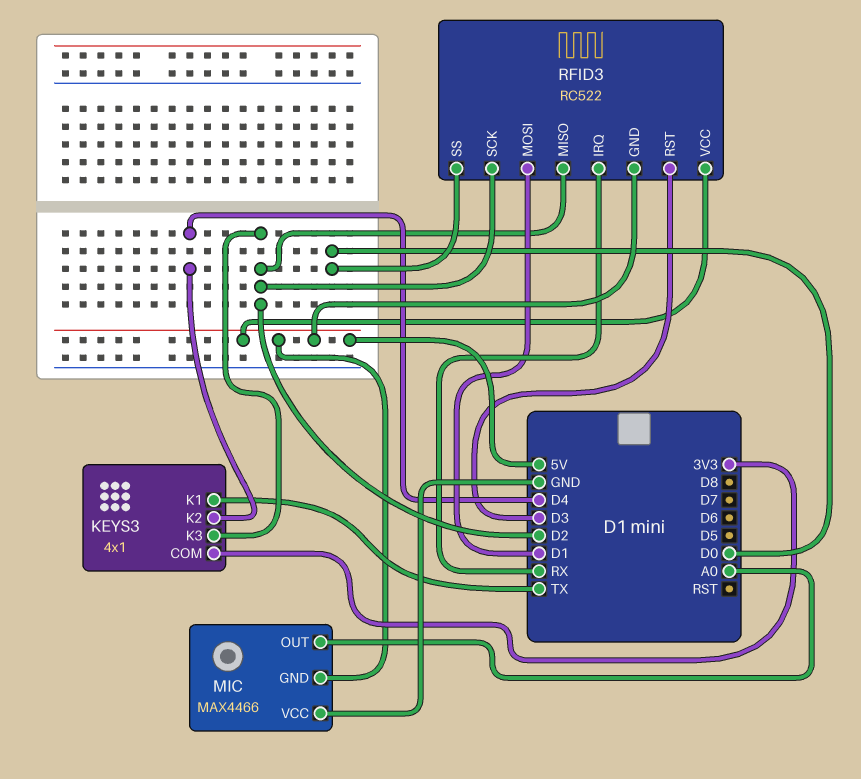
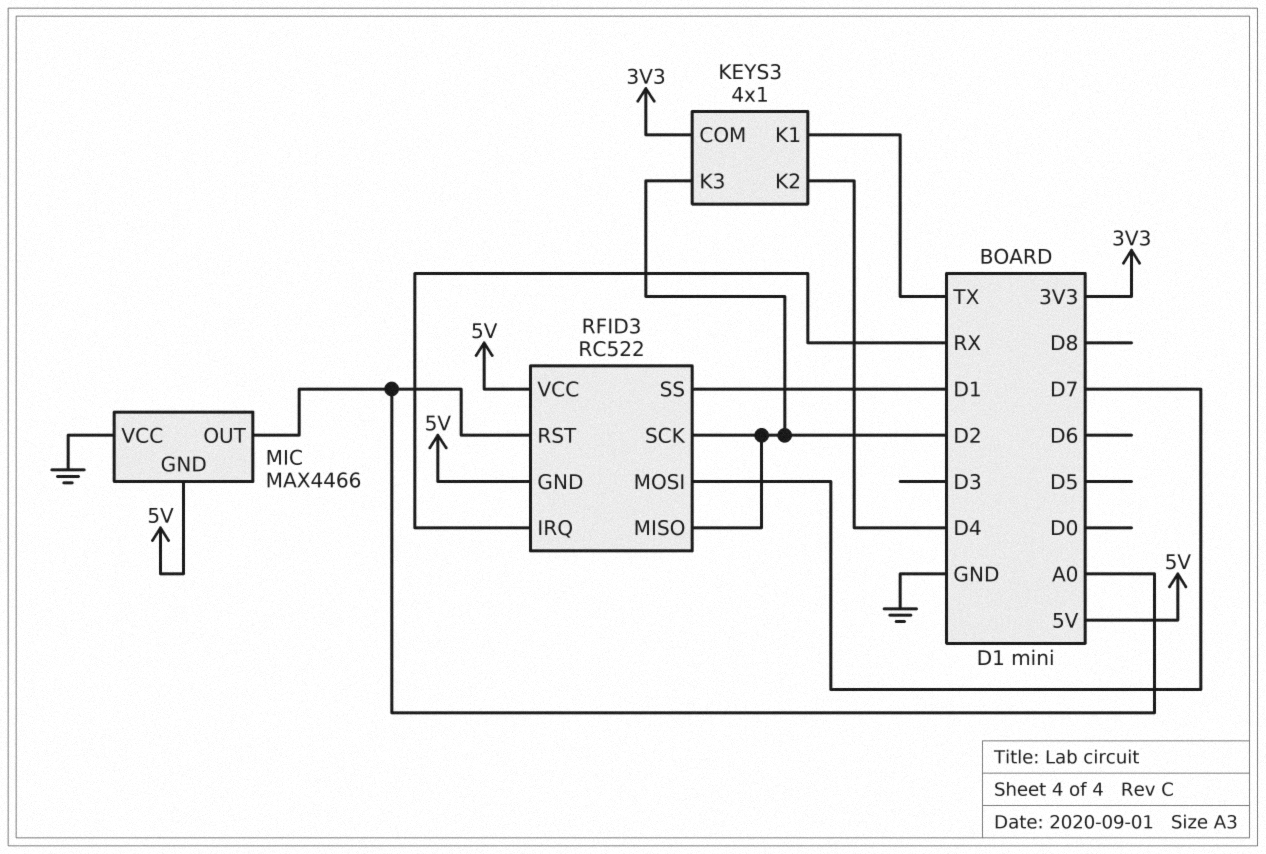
RFID3 pin MOSI: D1 -> D7
RFID3 pin RST: D3 -> A0
RFID3 pin SS: D0 -> D1

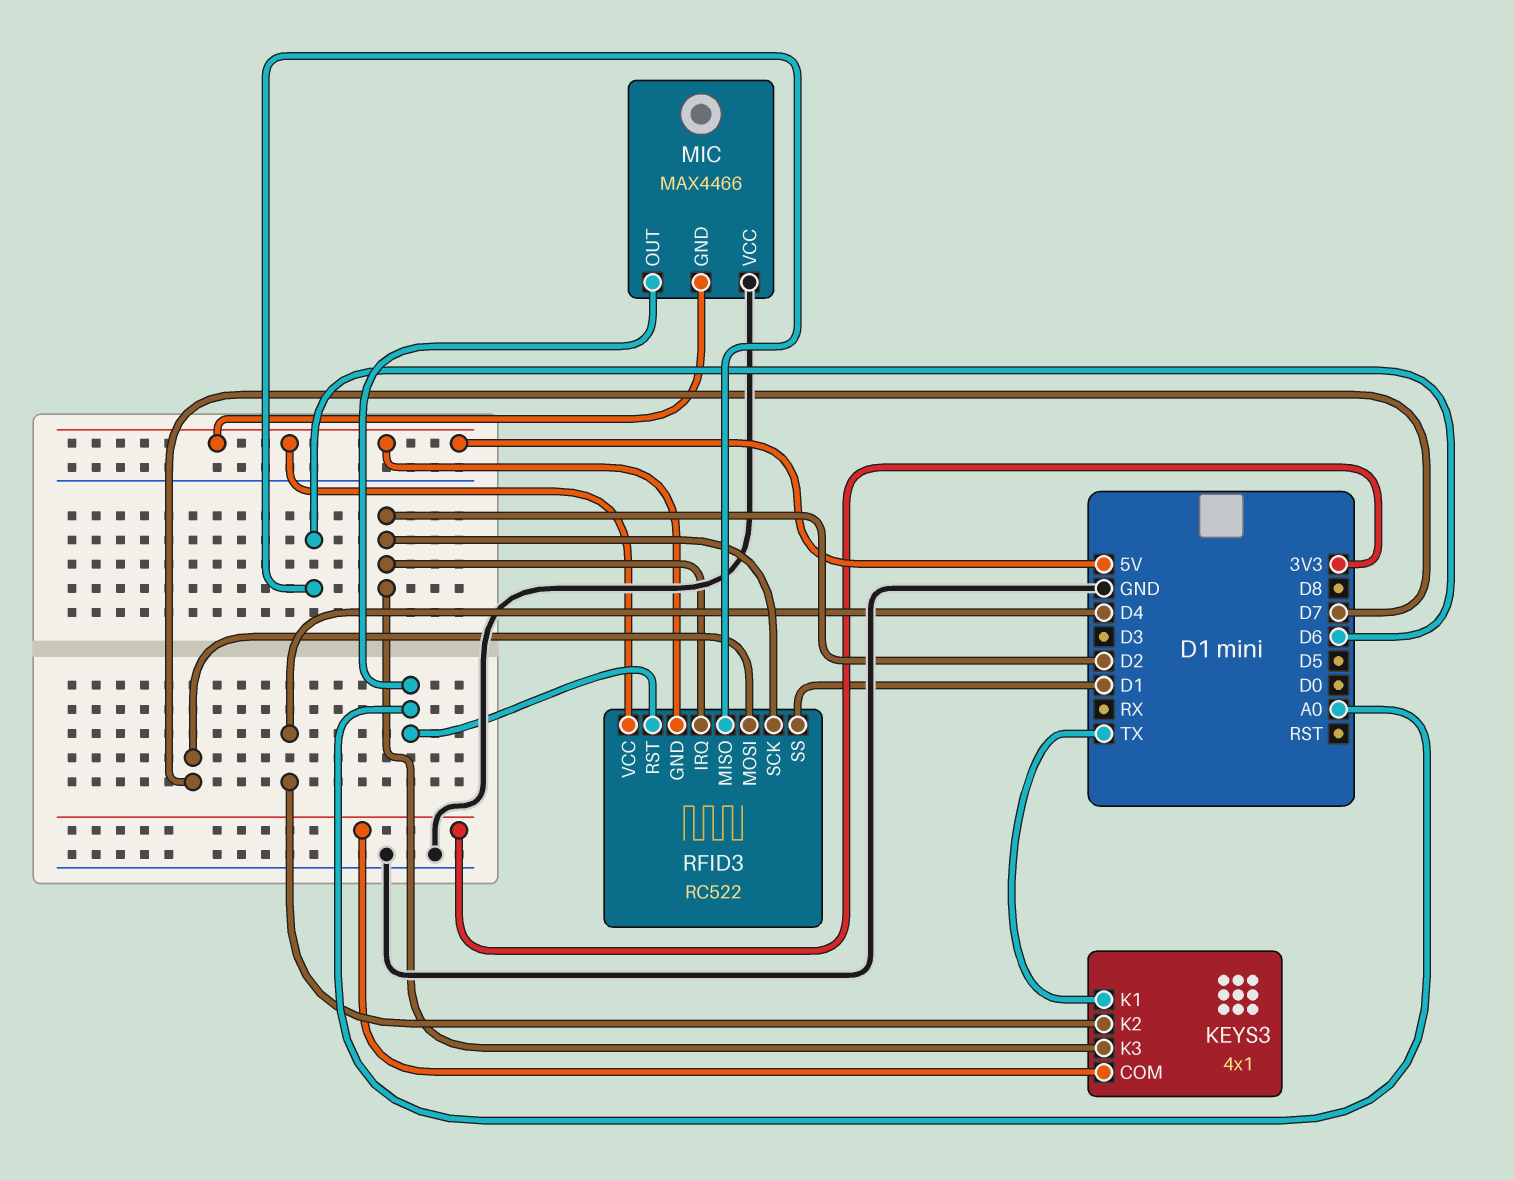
RFID3 pin IRQ: RX -> D2
RFID3 pin MISO: D2 -> D6

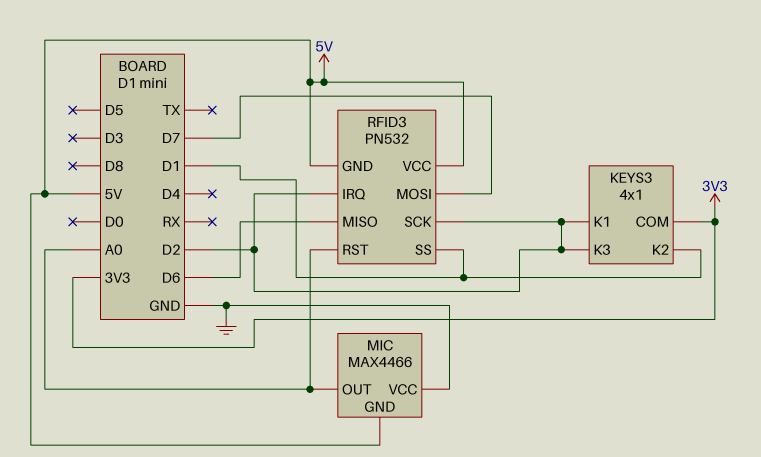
KEYS3 pin K1: TX -> D2
KEYS3 pin K2: D4 -> D1
RFID3: RC522 -> PN532

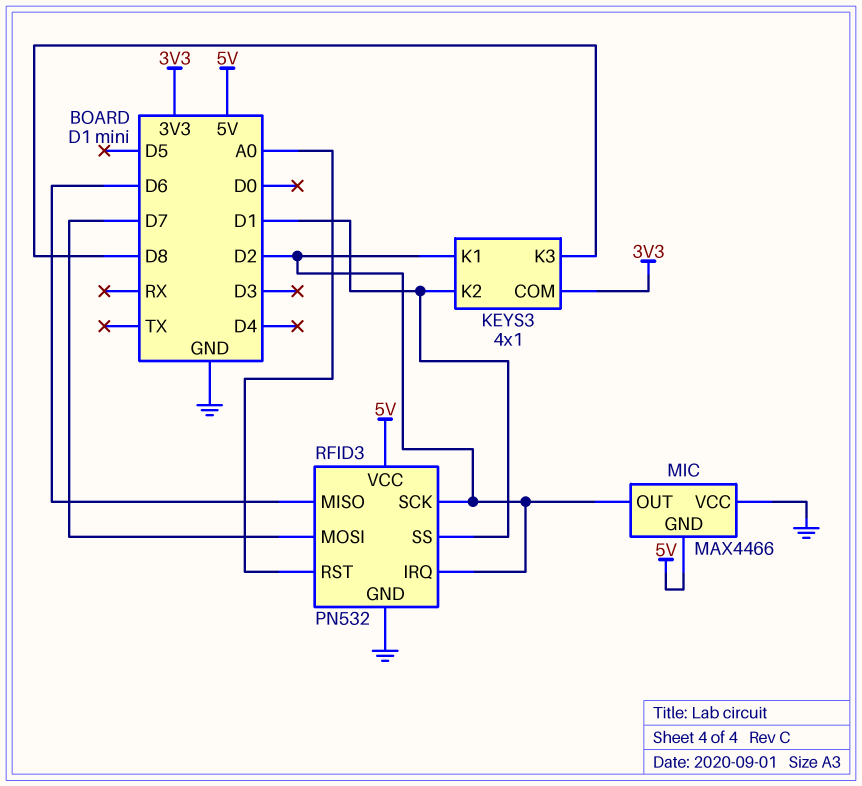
KEYS3 pin K3: D2 -> D8
MIC pin OUT: A0 -> D2
RFID3 pin GND: 5V -> GND

